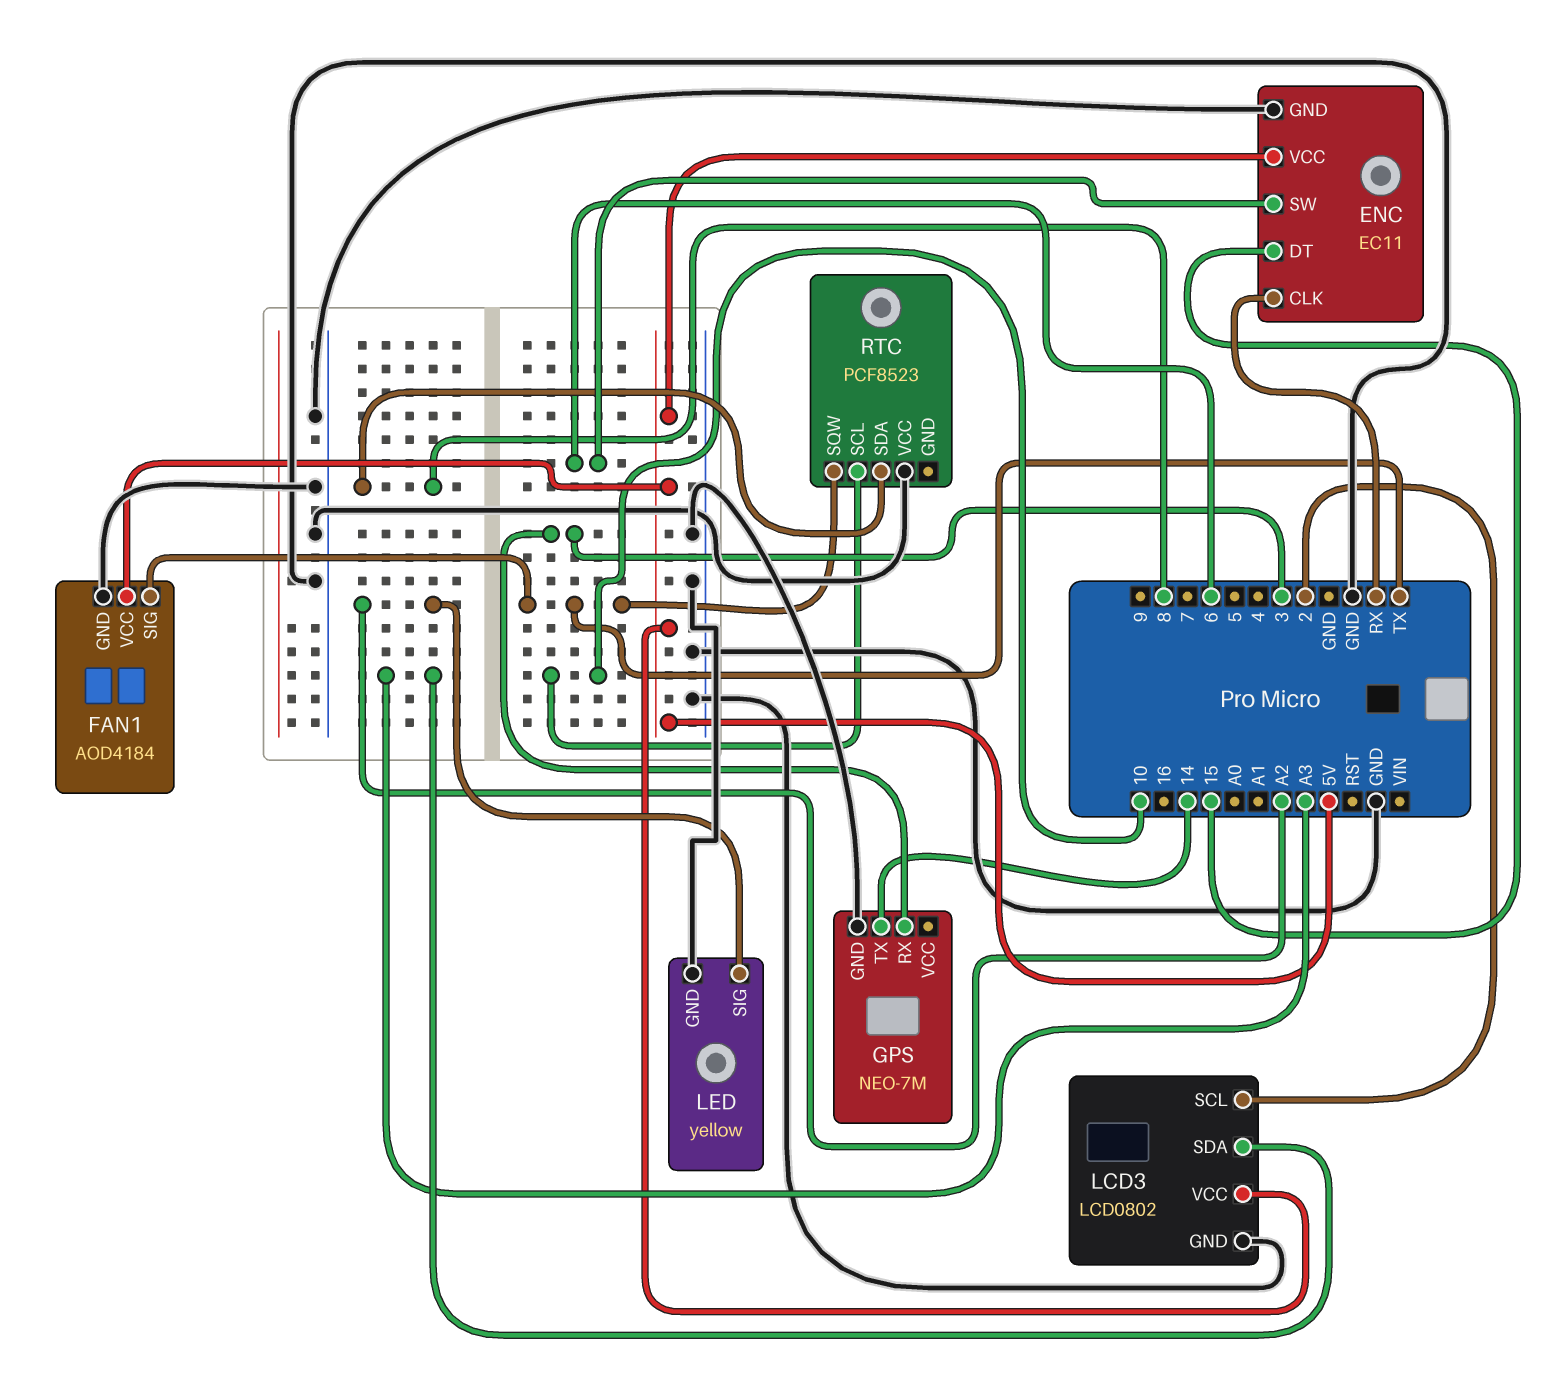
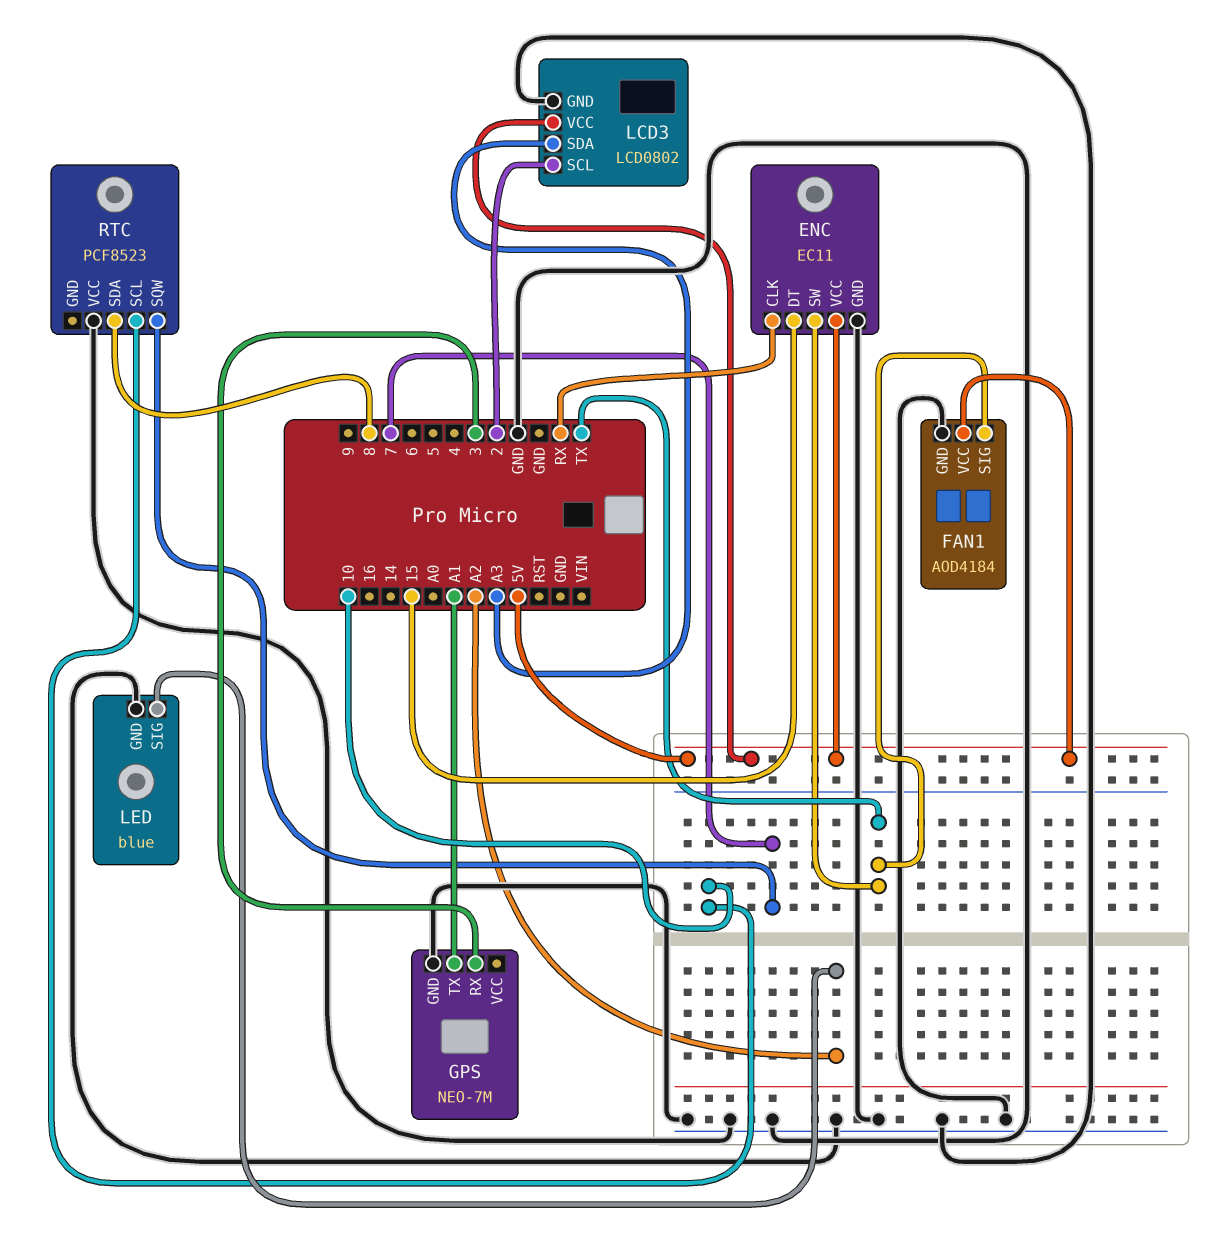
ENC pin SW: 6 -> TX
GPS pin TX: 14 -> A1
LED: yellow -> blue
RTC pin SQW: TX -> 7

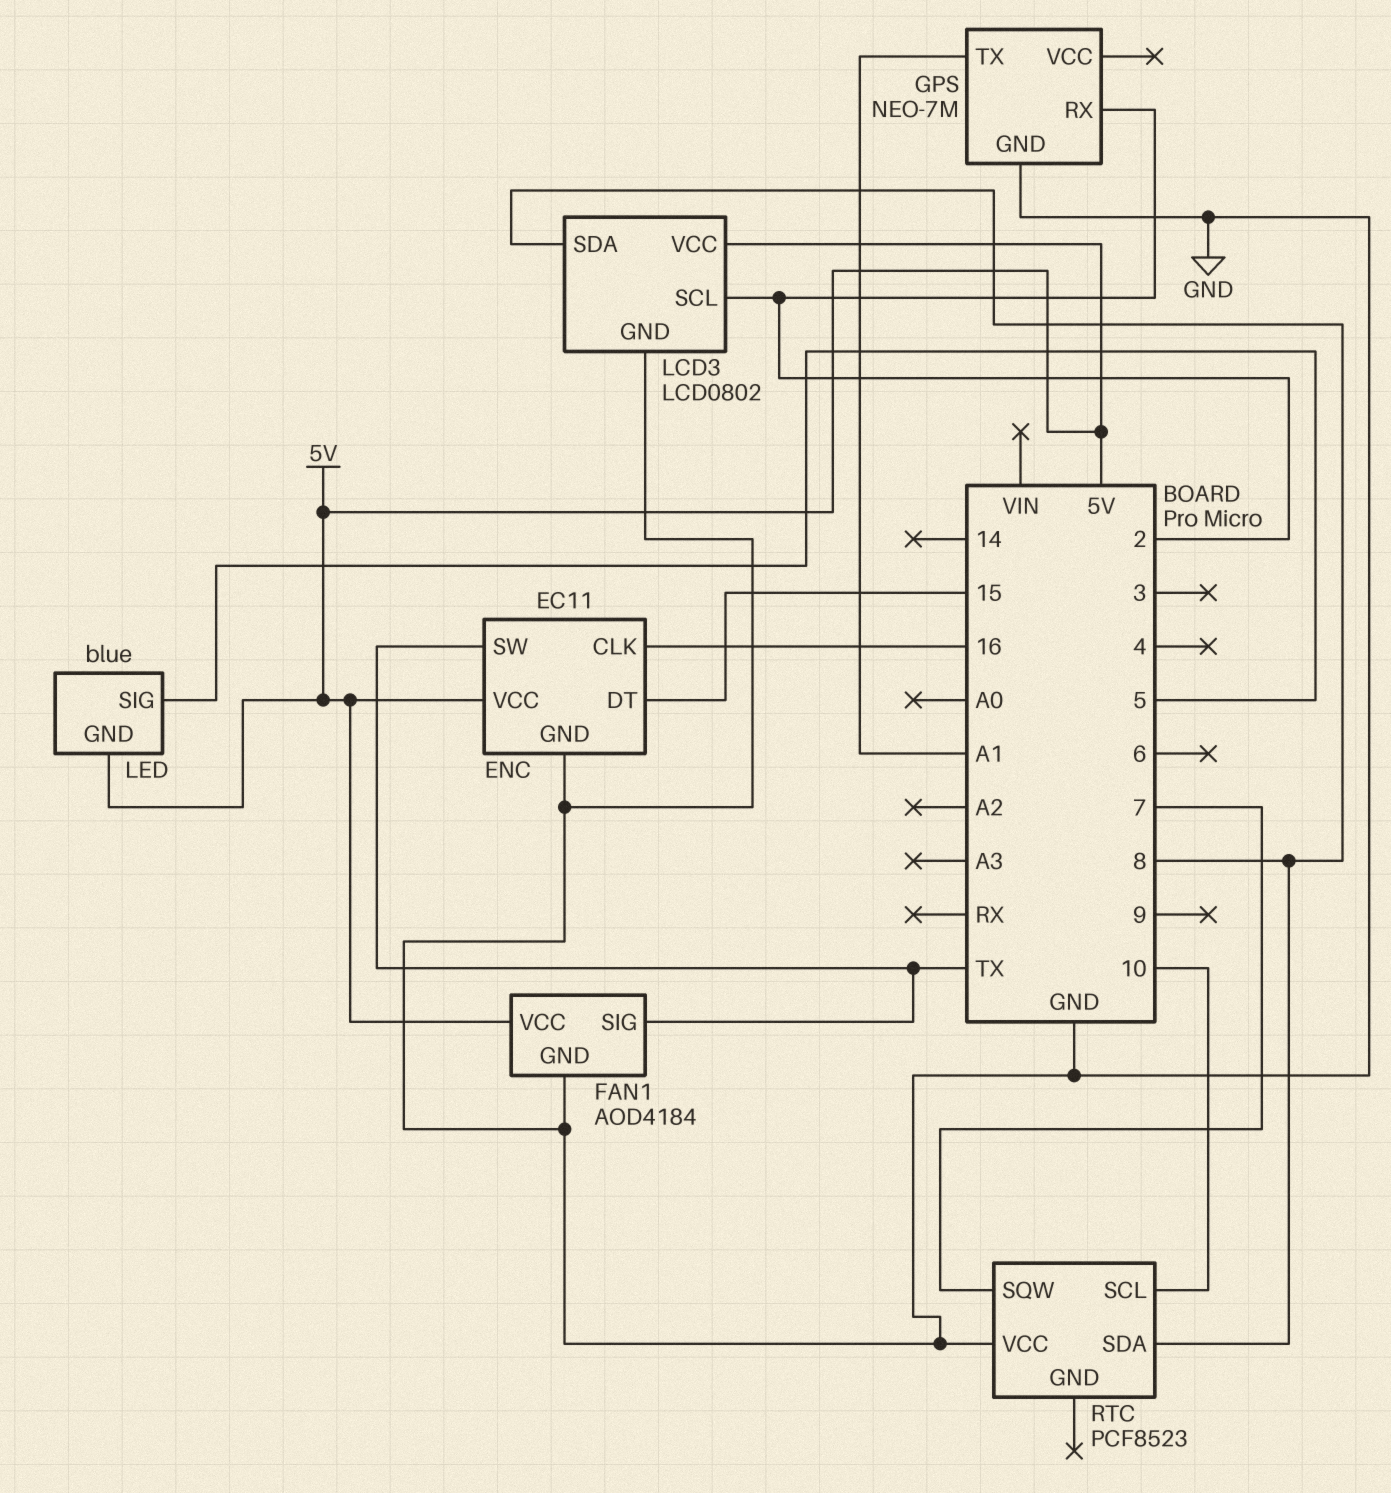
ENC pin CLK: RX -> 16
GPS pin RX: 3 -> 2
LCD3 pin SDA: A3 -> 8
LED pin GND: GND -> 5V
LED pin SIG: A2 -> 5

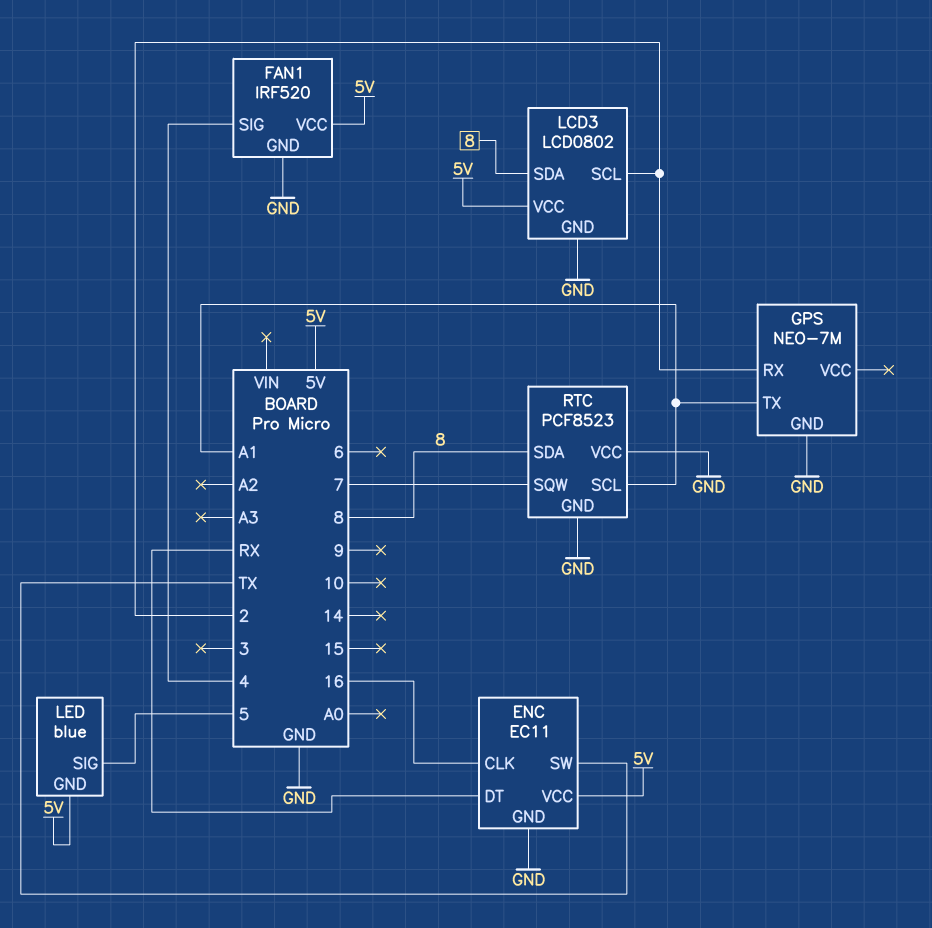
ENC pin DT: 15 -> RX
FAN1: AOD4184 -> IRF520
FAN1 pin SIG: TX -> 4
RTC pin GND: none -> GND
RTC pin SCL: 10 -> A1

